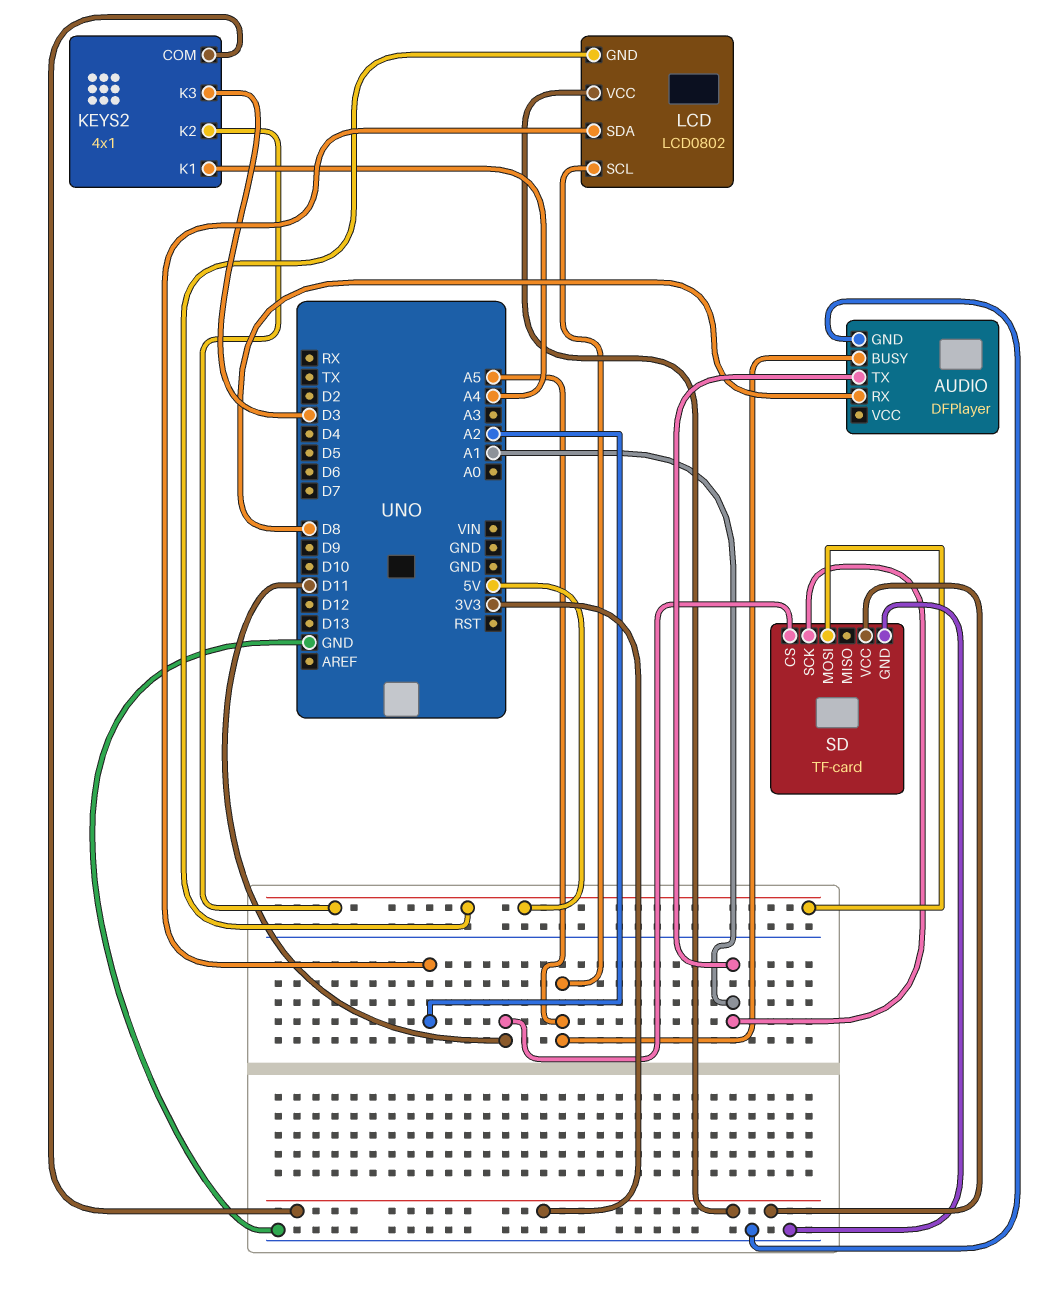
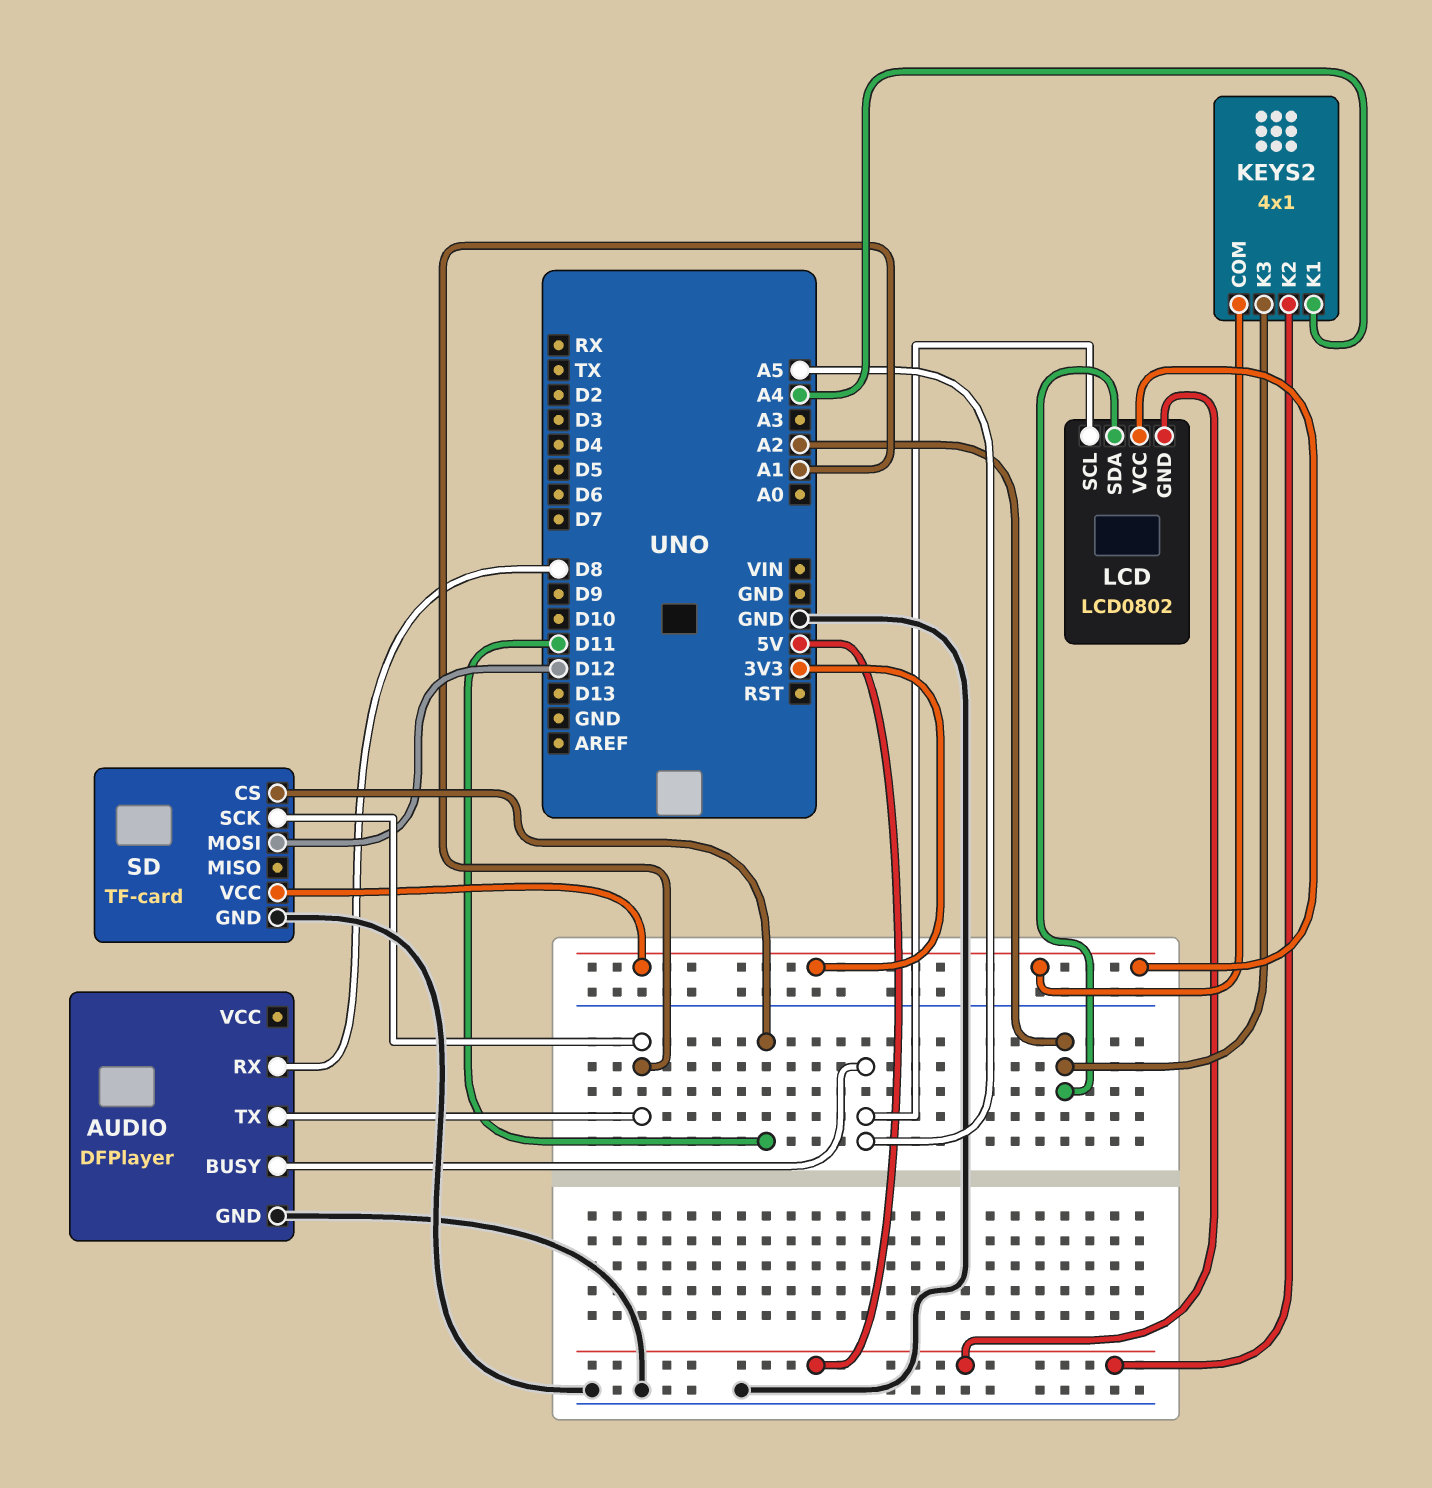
KEYS2 pin K3: D3 -> A2
SD pin MOSI: 5V -> D12

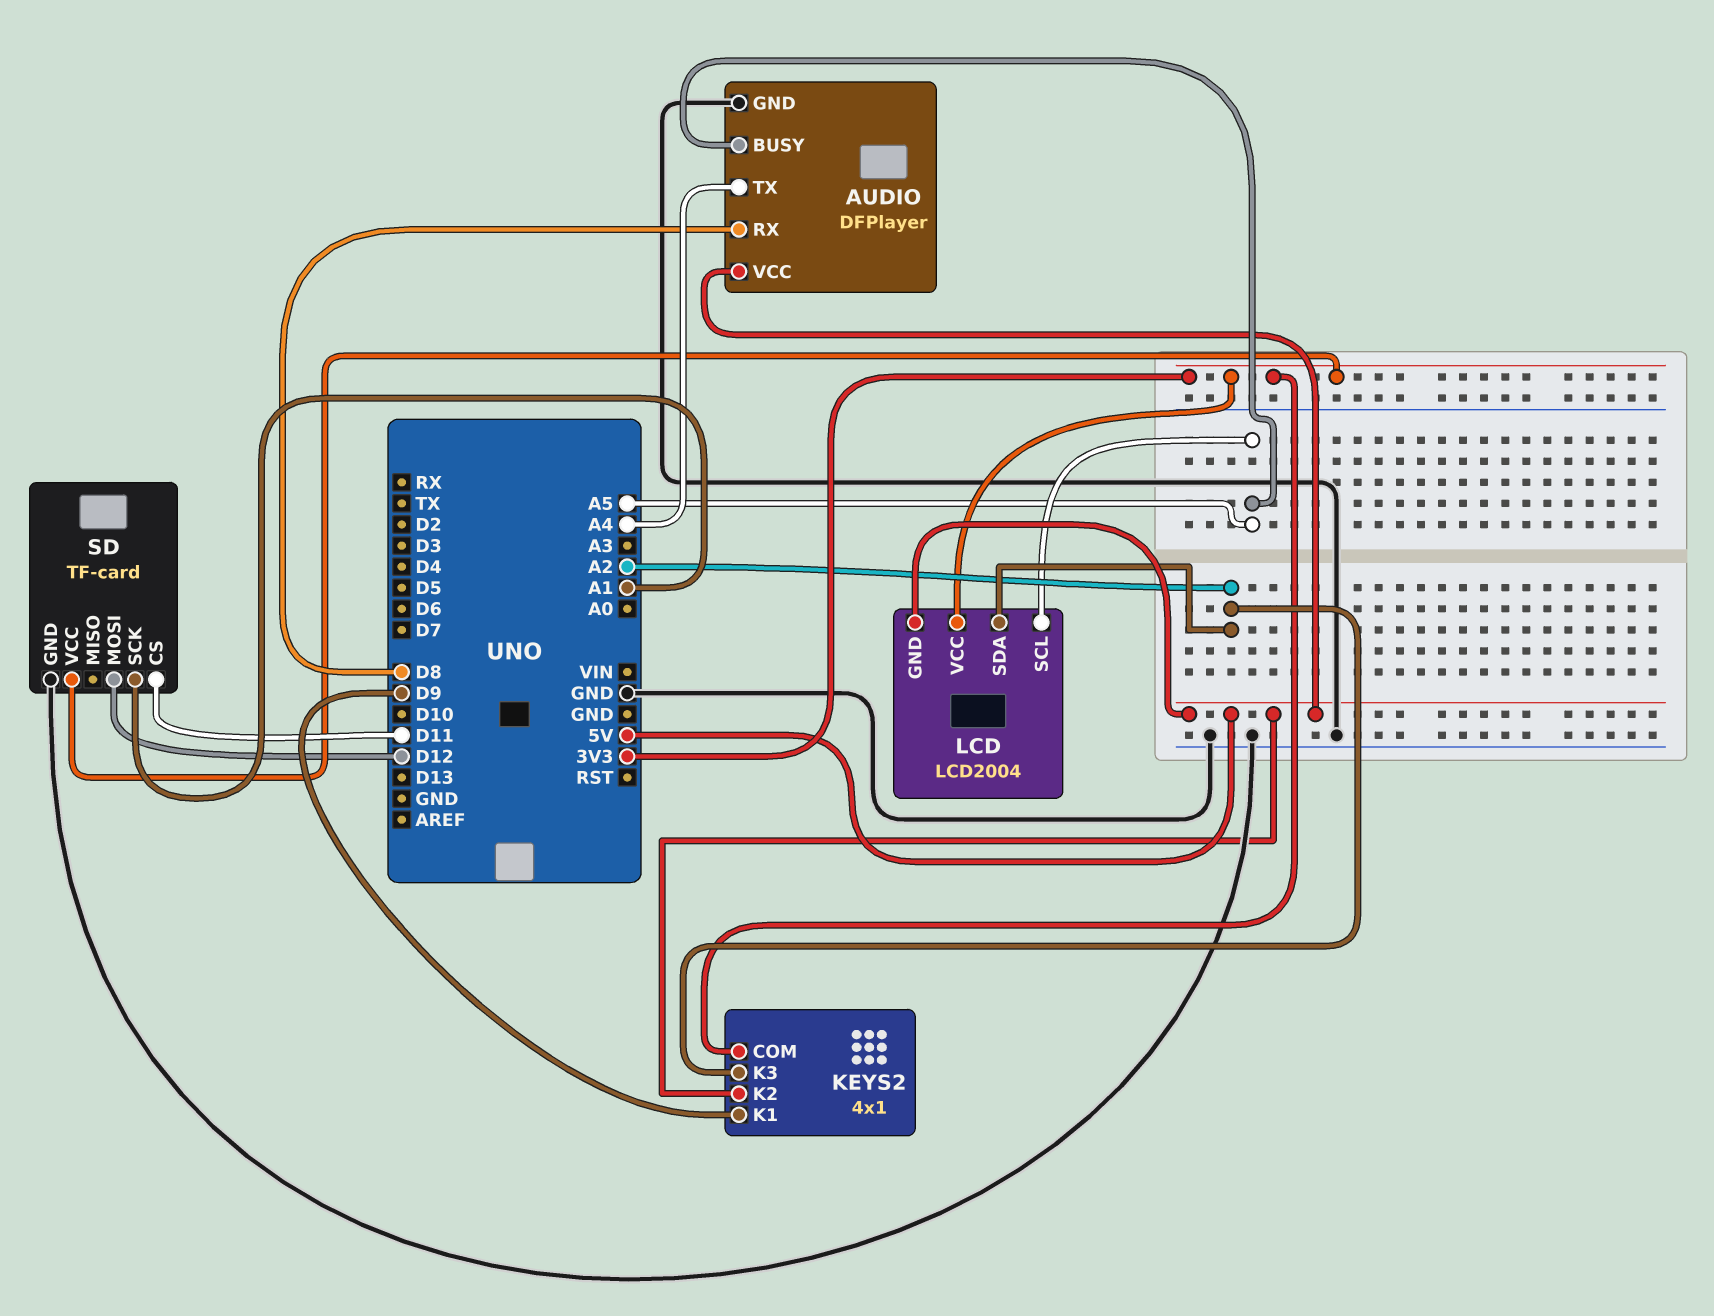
AUDIO pin TX: A1 -> A4
AUDIO pin VCC: none -> 5V
KEYS2 pin K1: A4 -> D9
LCD: LCD0802 -> LCD2004

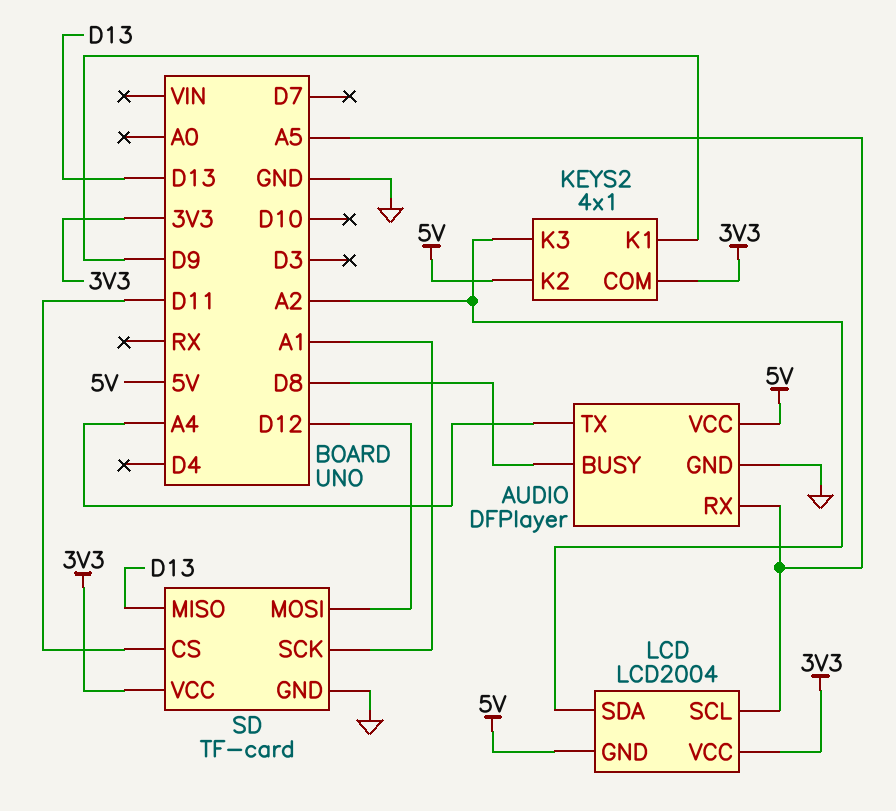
AUDIO pin BUSY: A5 -> D8
AUDIO pin RX: D8 -> A5
SD pin MISO: none -> D13

